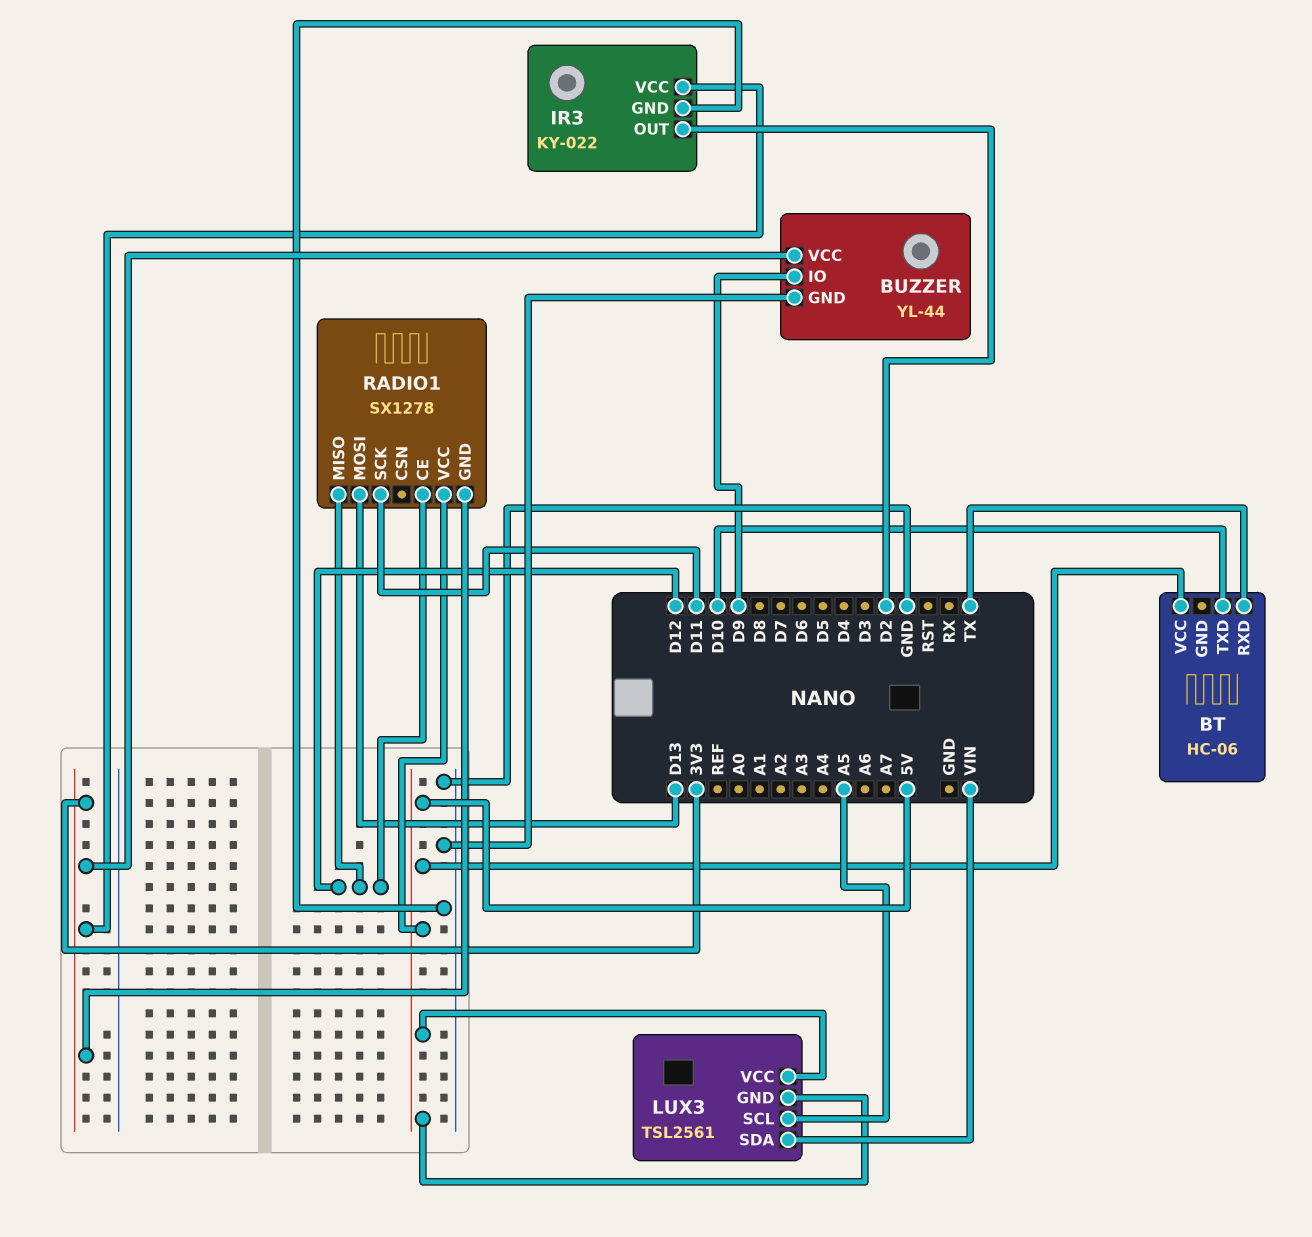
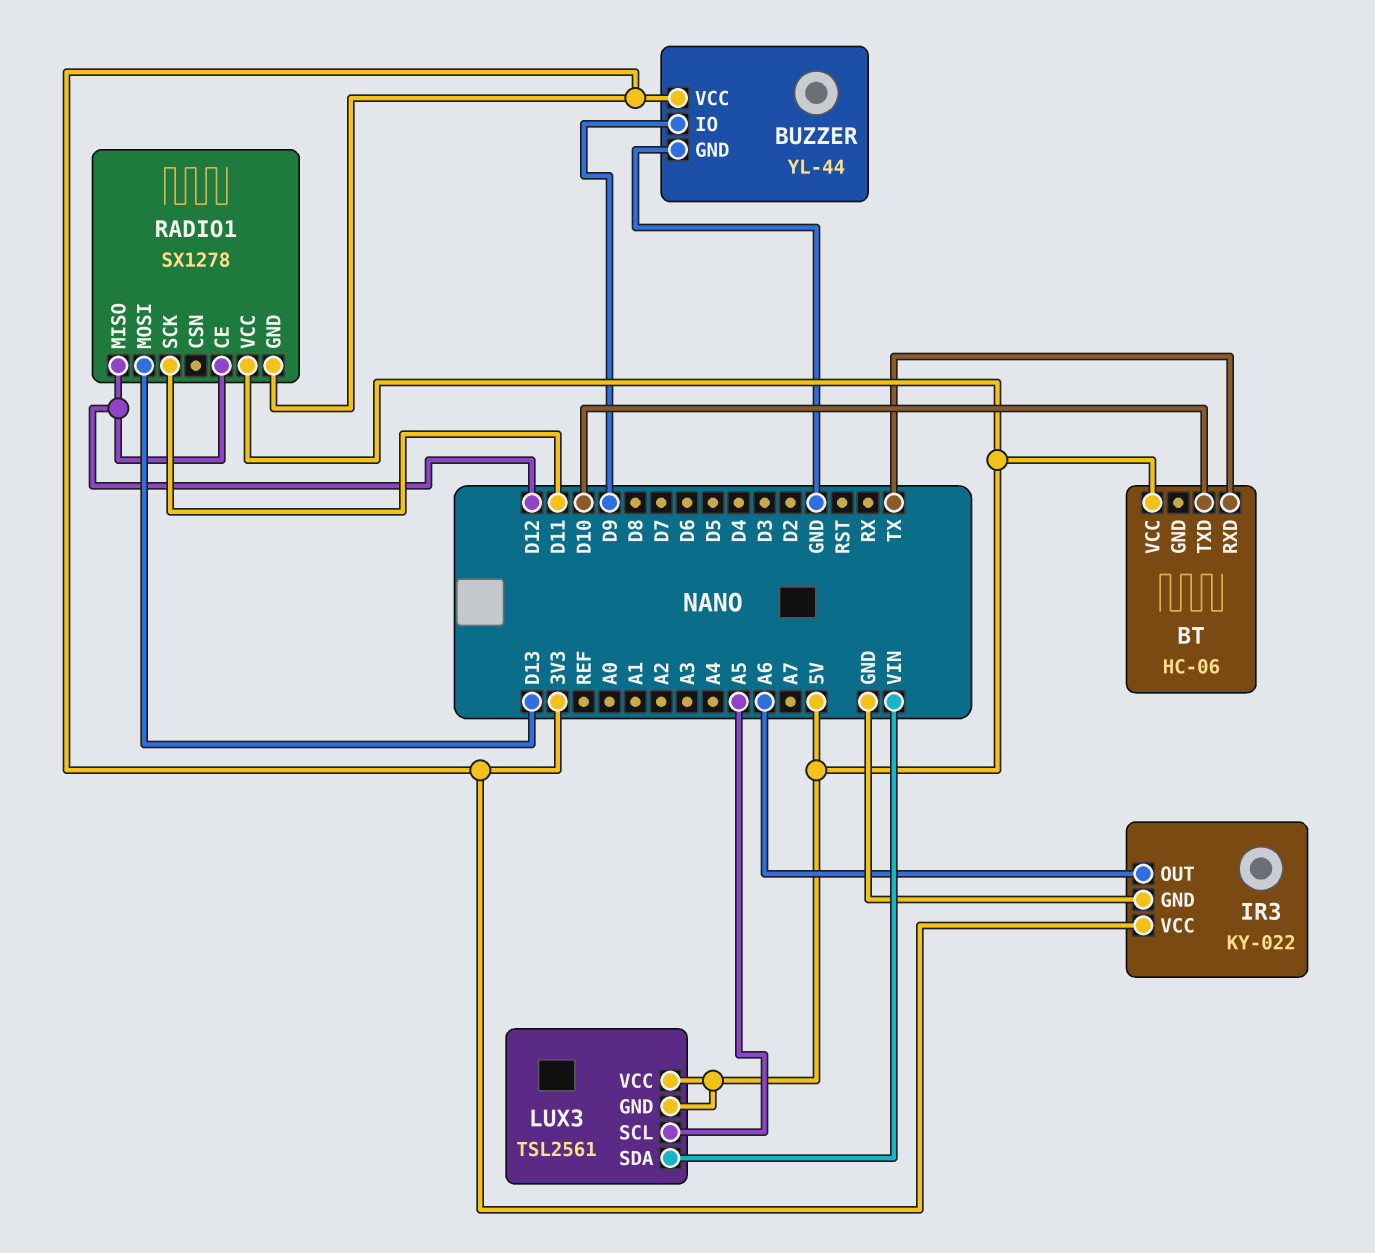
IR3 pin OUT: D2 -> A6

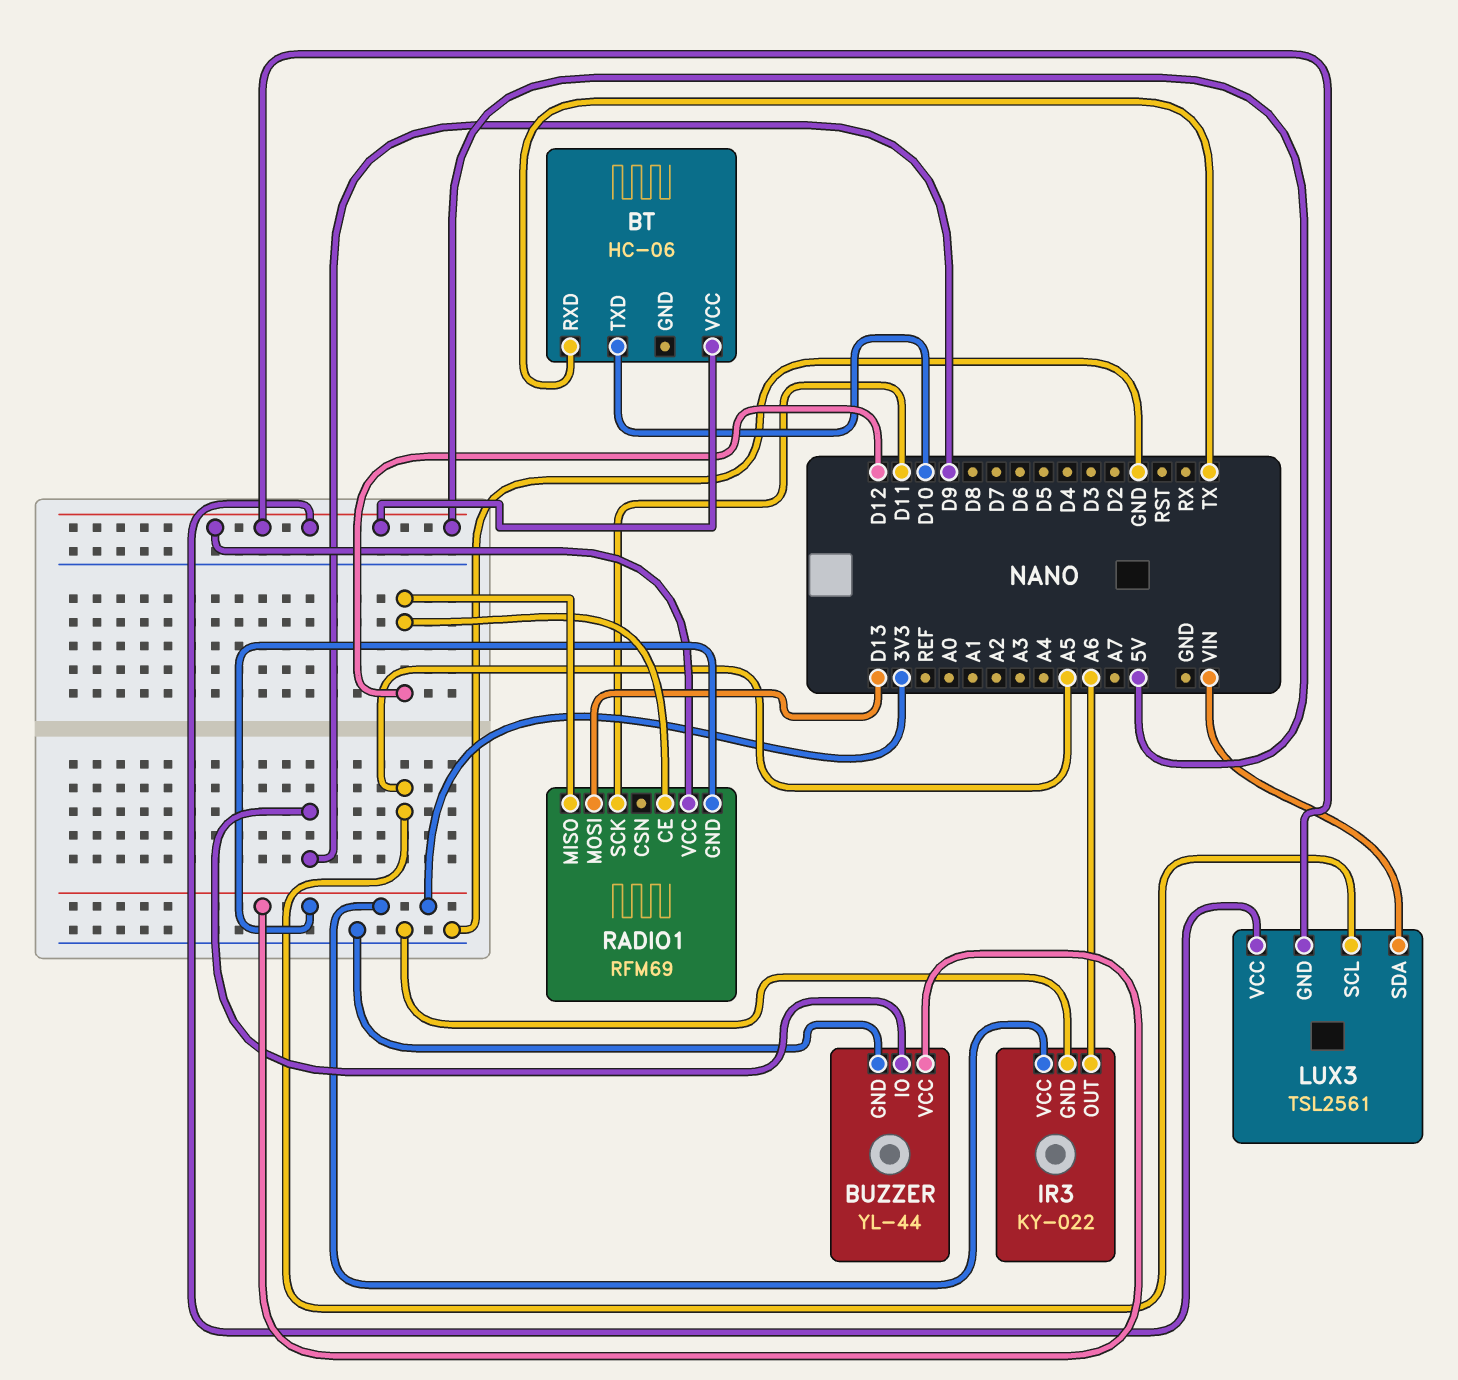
RADIO1: SX1278 -> RFM69

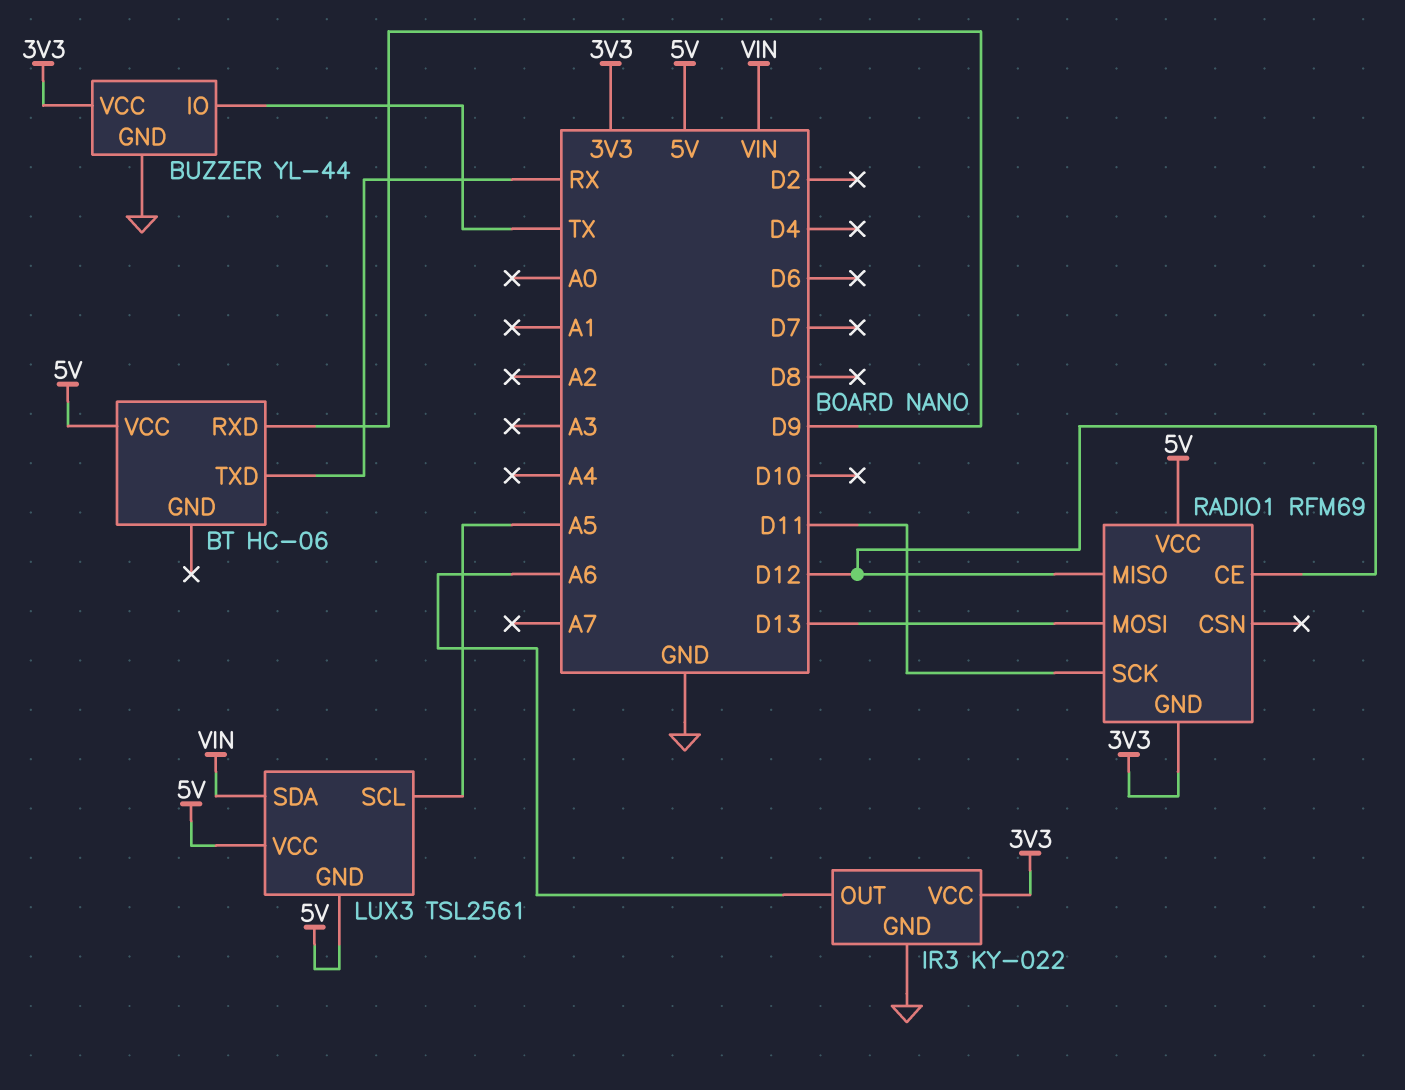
BT pin RXD: TX -> D9
BT pin TXD: D10 -> RX
BUZZER pin IO: D9 -> TX

